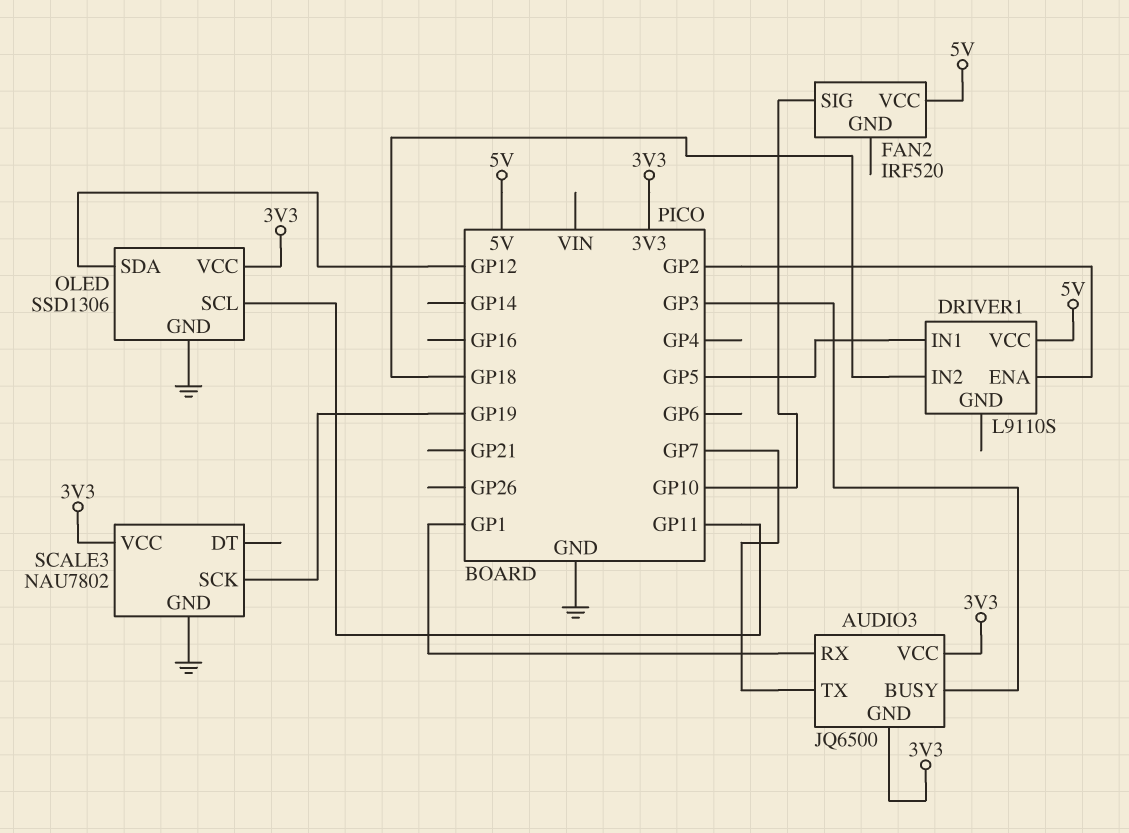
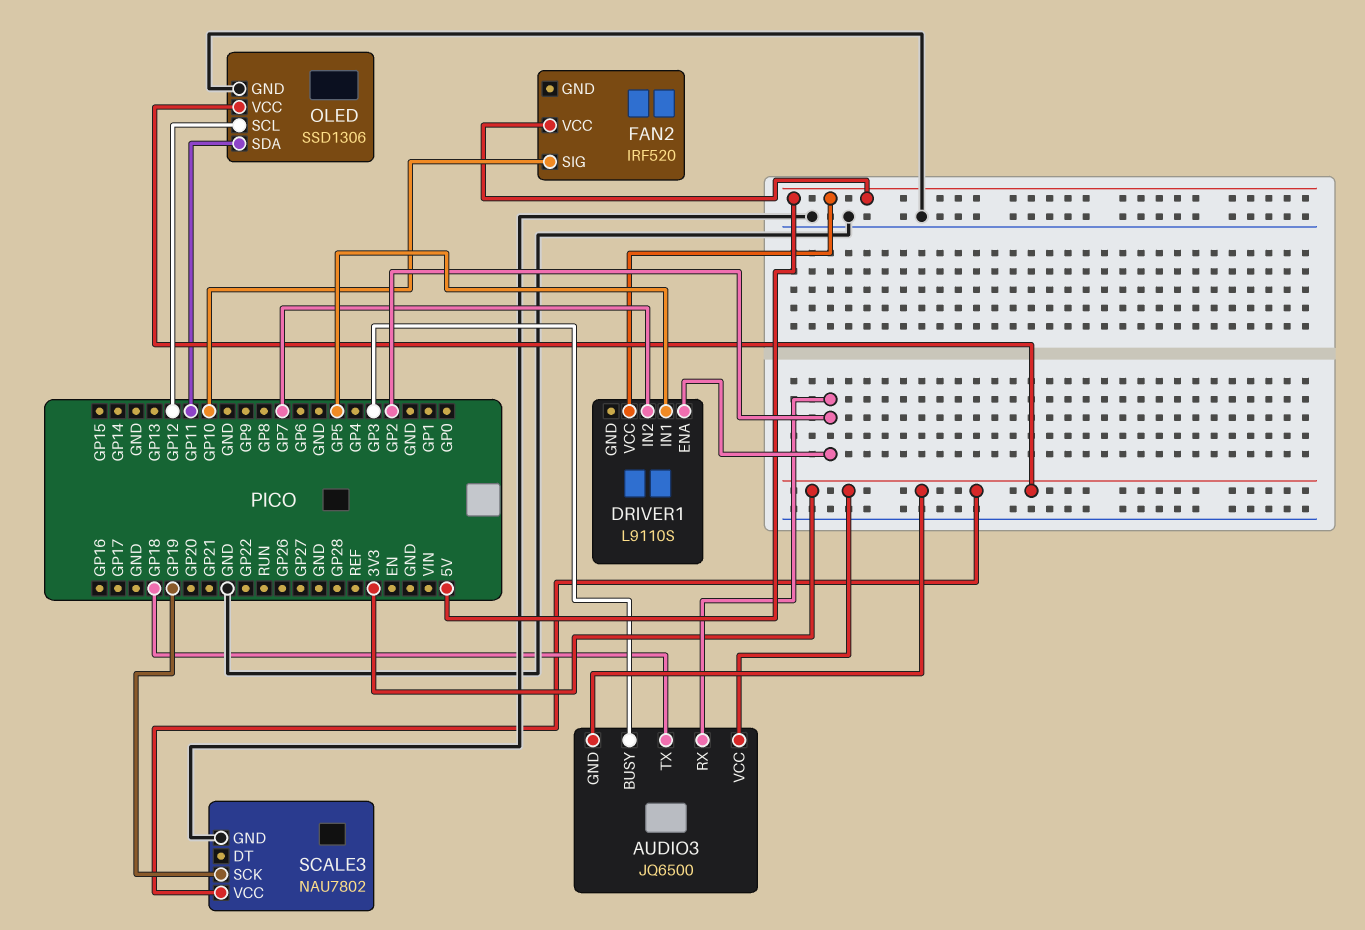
AUDIO3 pin RX: GP1 -> GP2
AUDIO3 pin TX: GP7 -> GP18
DRIVER1 pin IN2: GP18 -> GP7
OLED pin SCL: GP11 -> GP12
OLED pin SDA: GP12 -> GP11

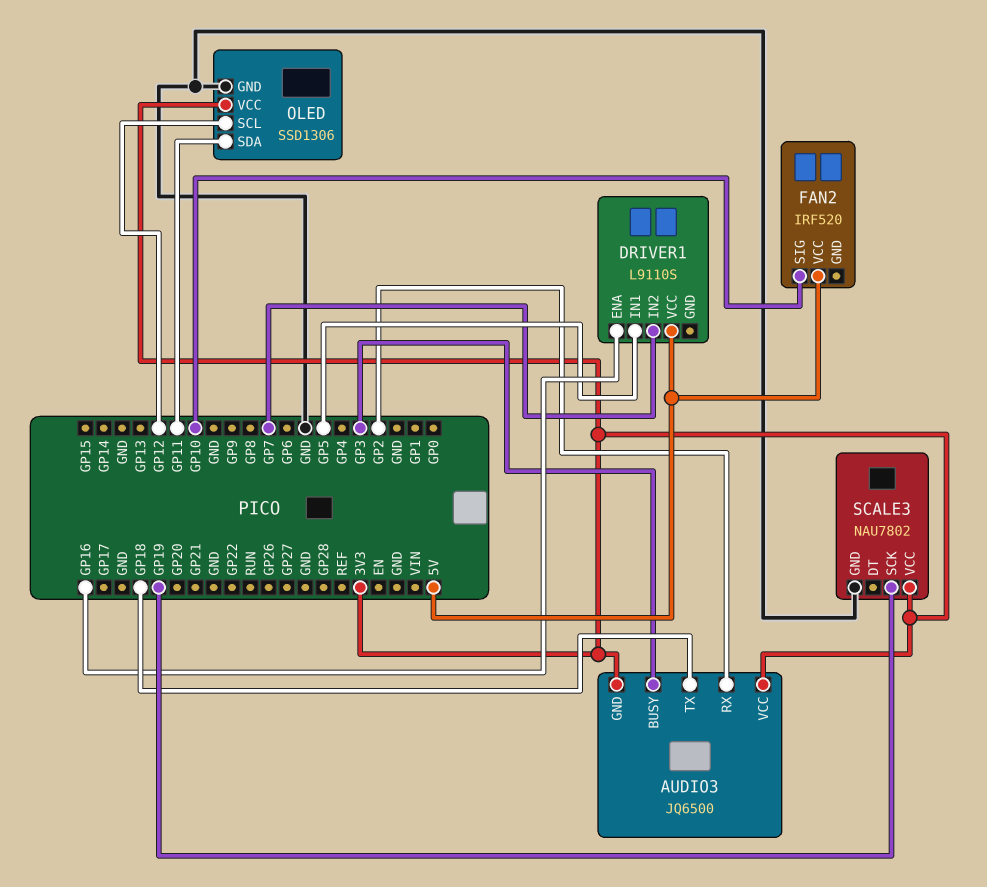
DRIVER1 pin ENA: GP2 -> GP16

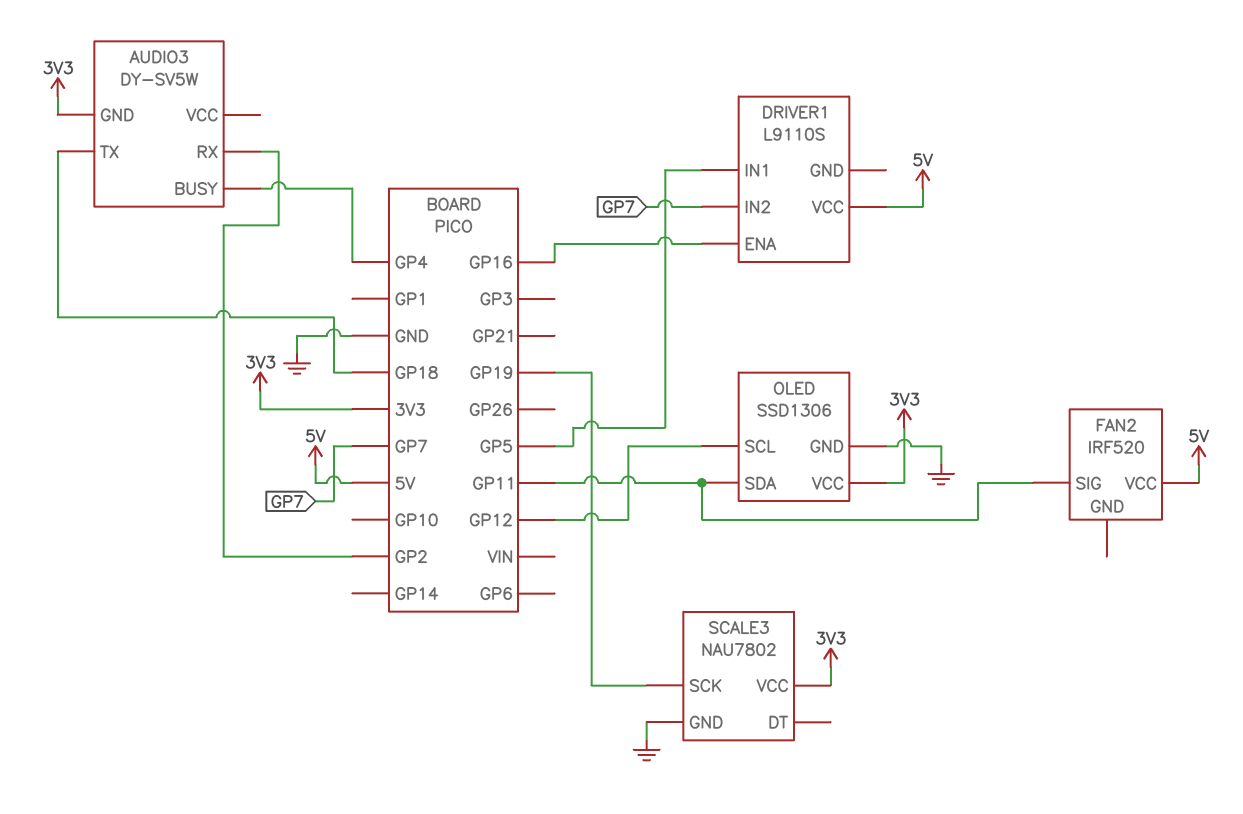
AUDIO3: JQ6500 -> DY-SV5W
AUDIO3 pin BUSY: GP3 -> GP4
AUDIO3 pin VCC: 3V3 -> none
FAN2 pin SIG: GP10 -> GP11

